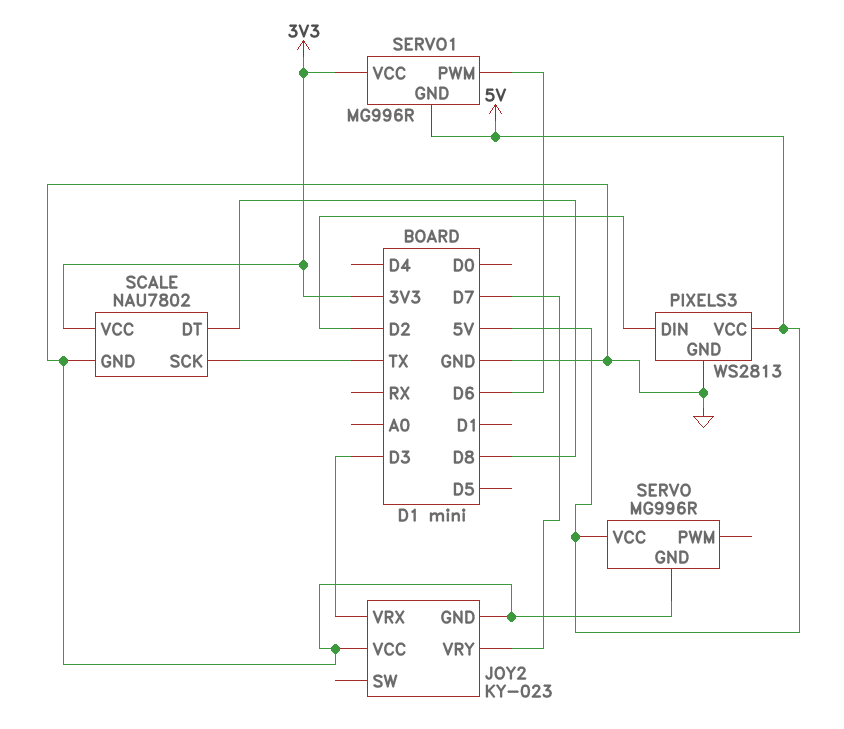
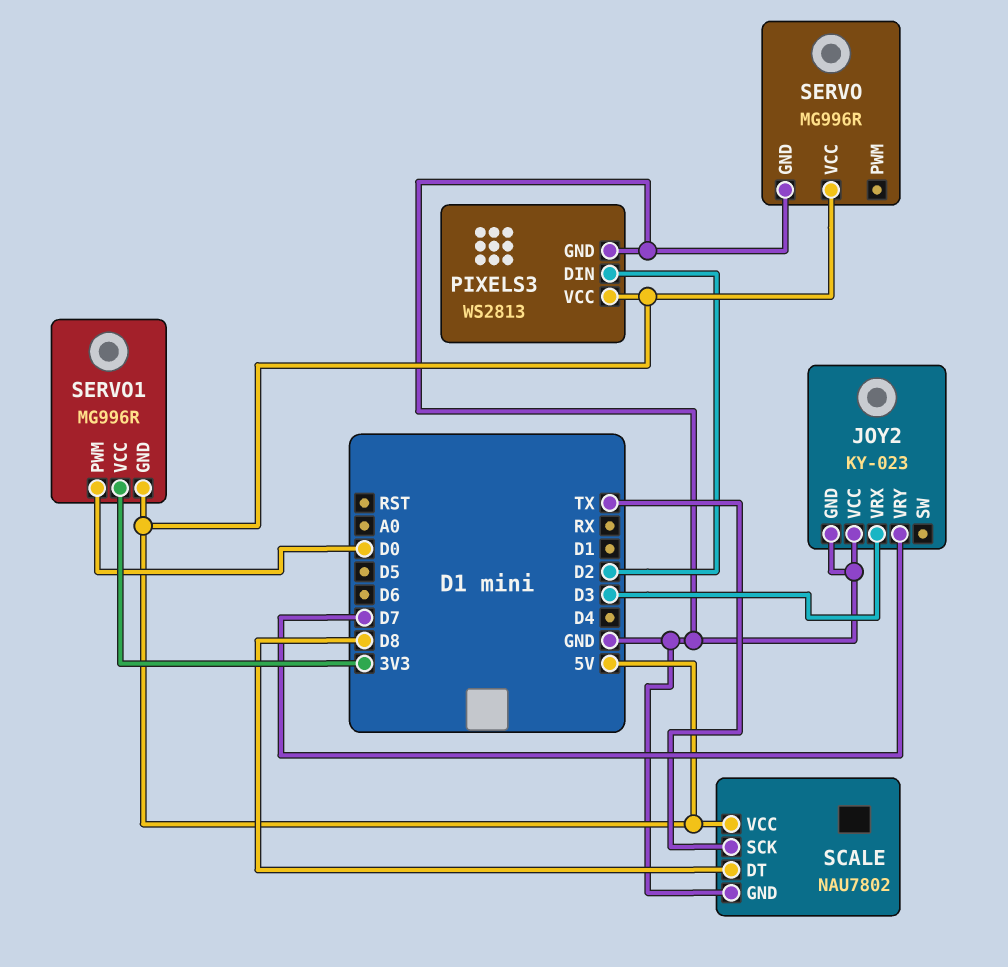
SCALE pin VCC: 3V3 -> 5V
SERVO1 pin PWM: D6 -> D0

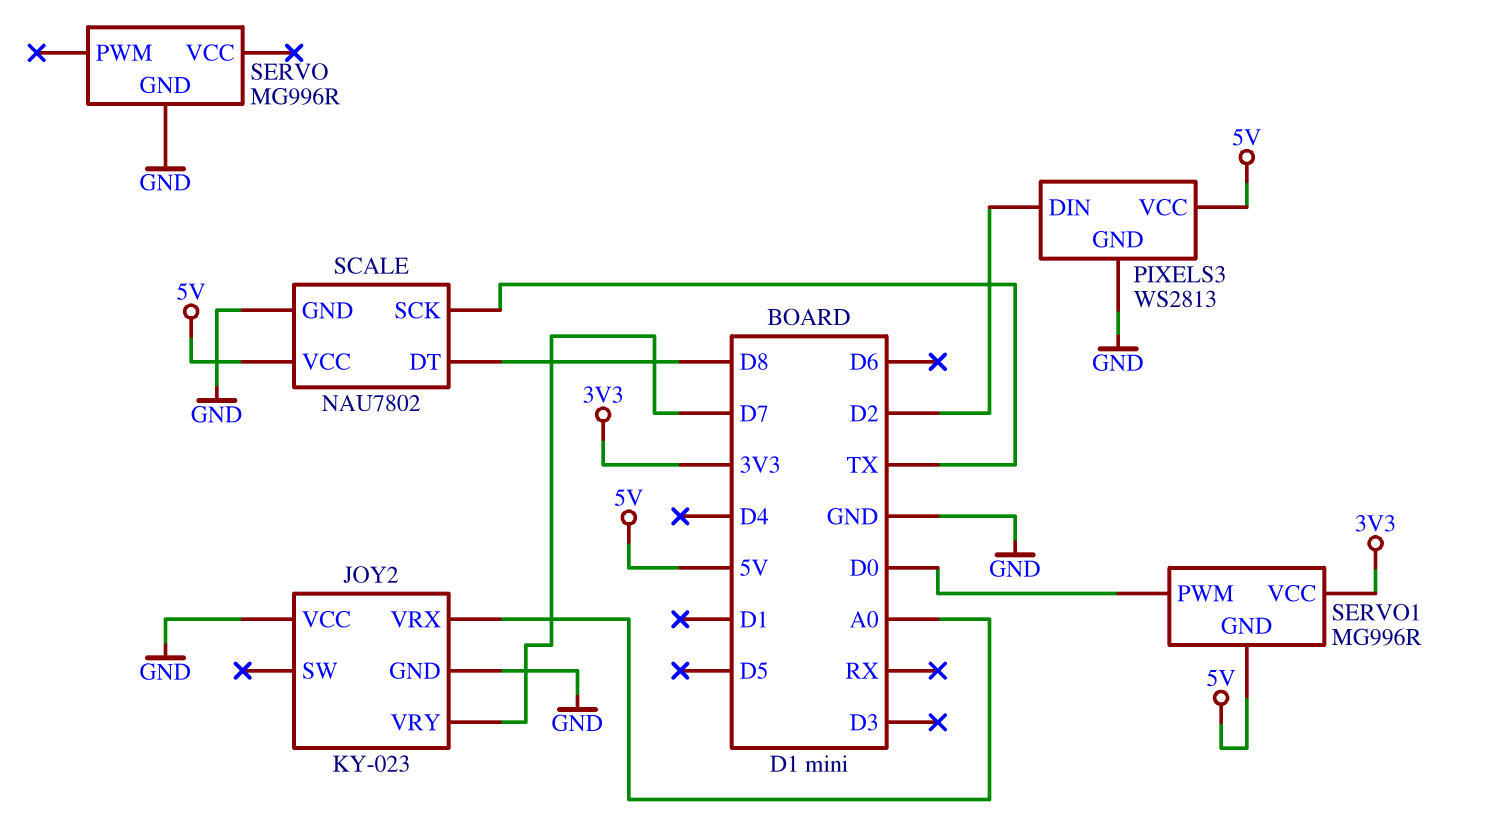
JOY2 pin VRX: D3 -> A0
SERVO pin VCC: 5V -> none

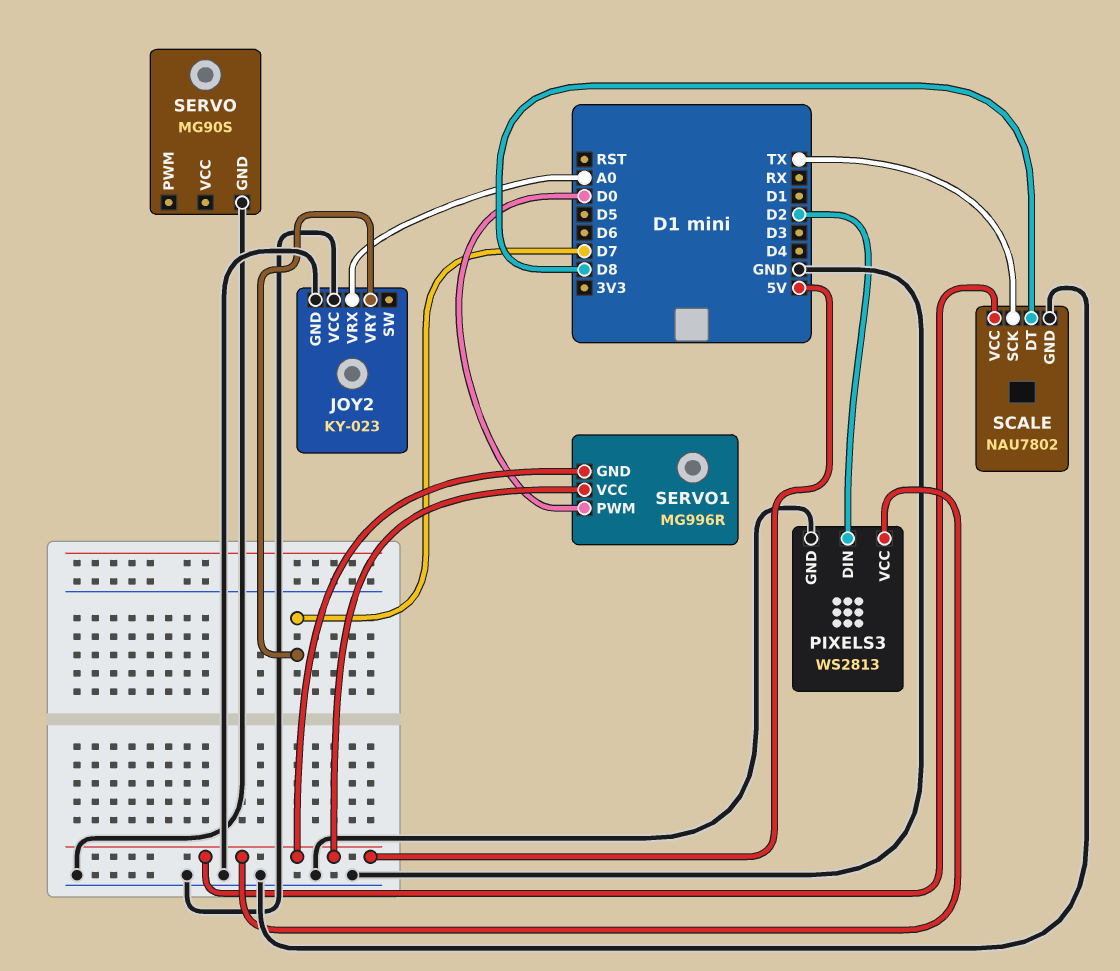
SERVO: MG996R -> MG90S
SERVO1 pin VCC: 3V3 -> 5V

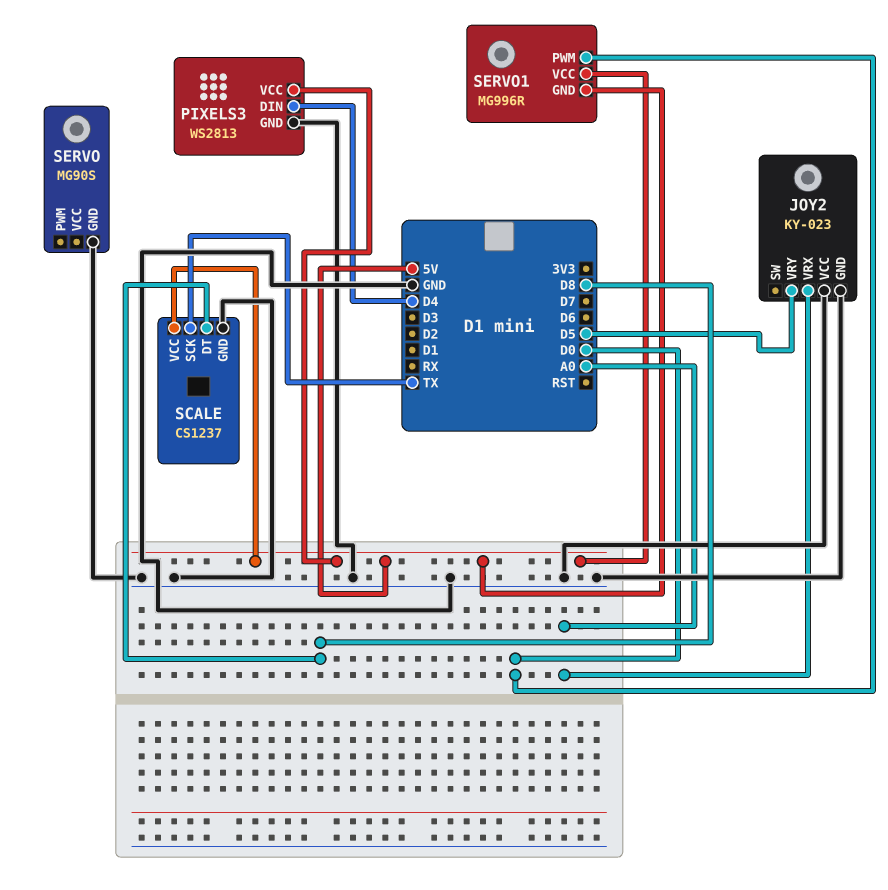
JOY2 pin VRY: D7 -> D5
PIXELS3 pin DIN: D2 -> D4
SCALE: NAU7802 -> CS1237

